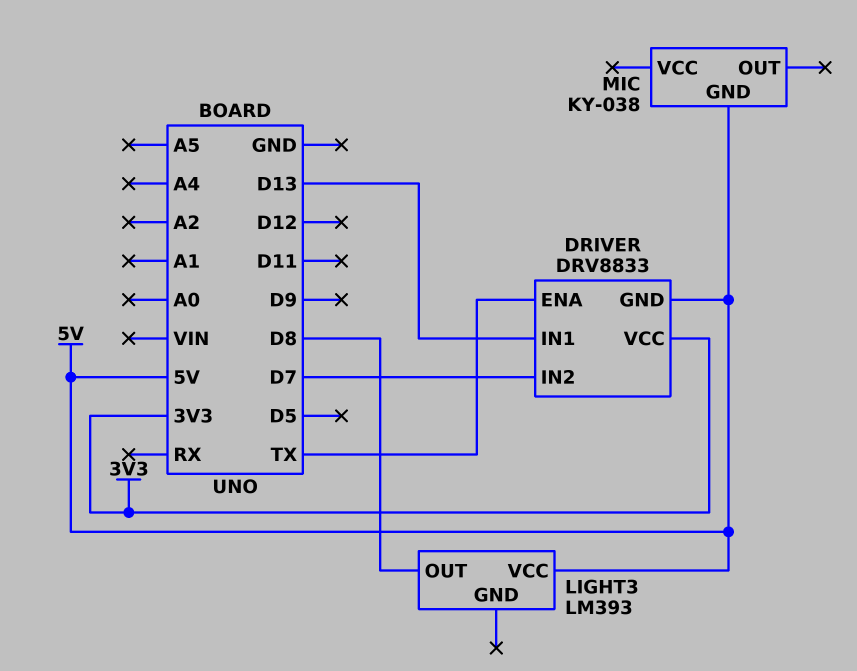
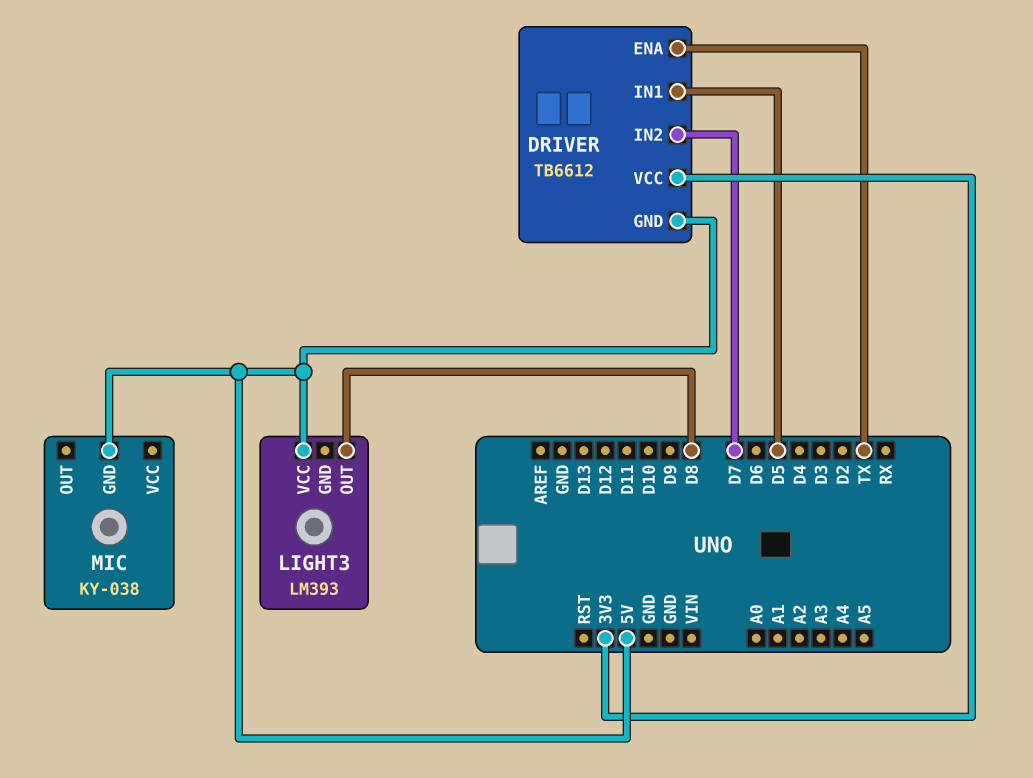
DRIVER: DRV8833 -> TB6612
DRIVER pin IN1: D13 -> D5

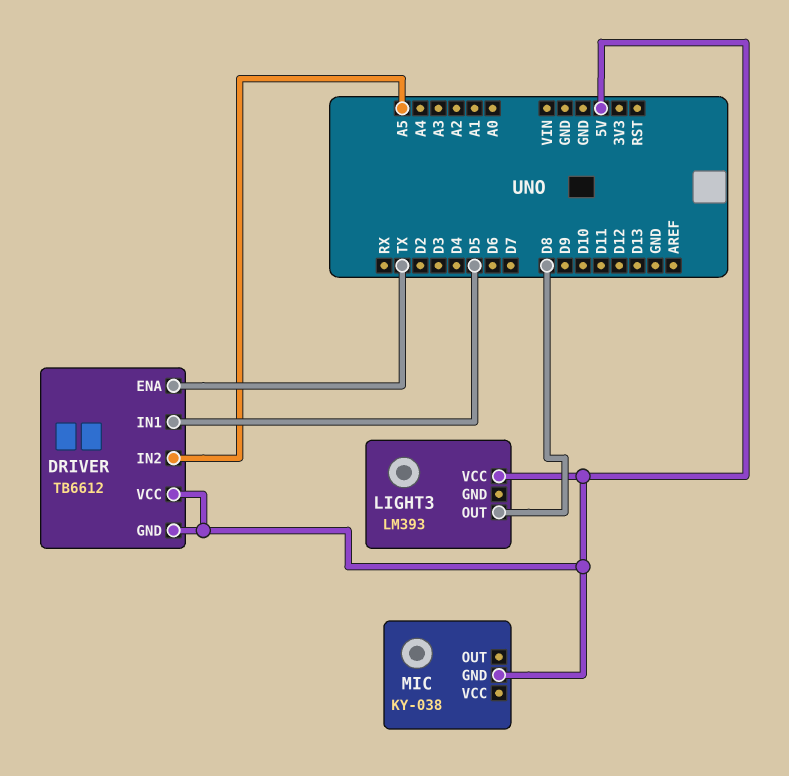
DRIVER pin IN2: D7 -> A5
DRIVER pin VCC: 3V3 -> 5V

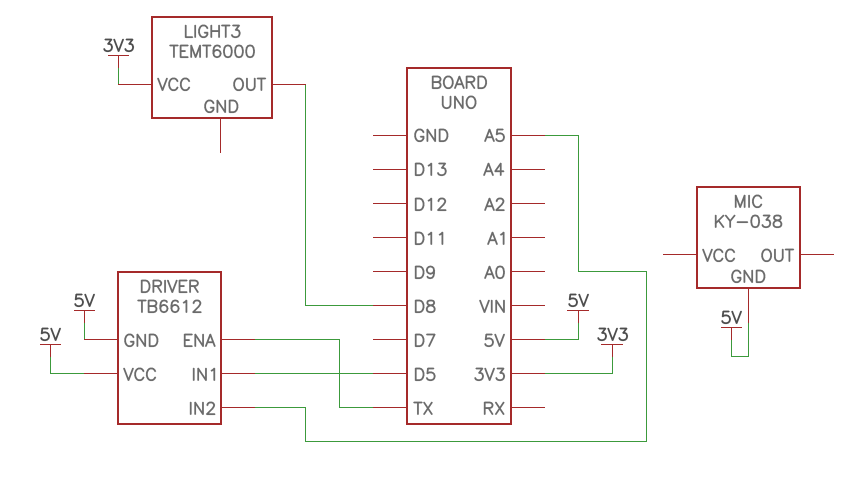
LIGHT3: LM393 -> TEMT6000
LIGHT3 pin VCC: 5V -> 3V3

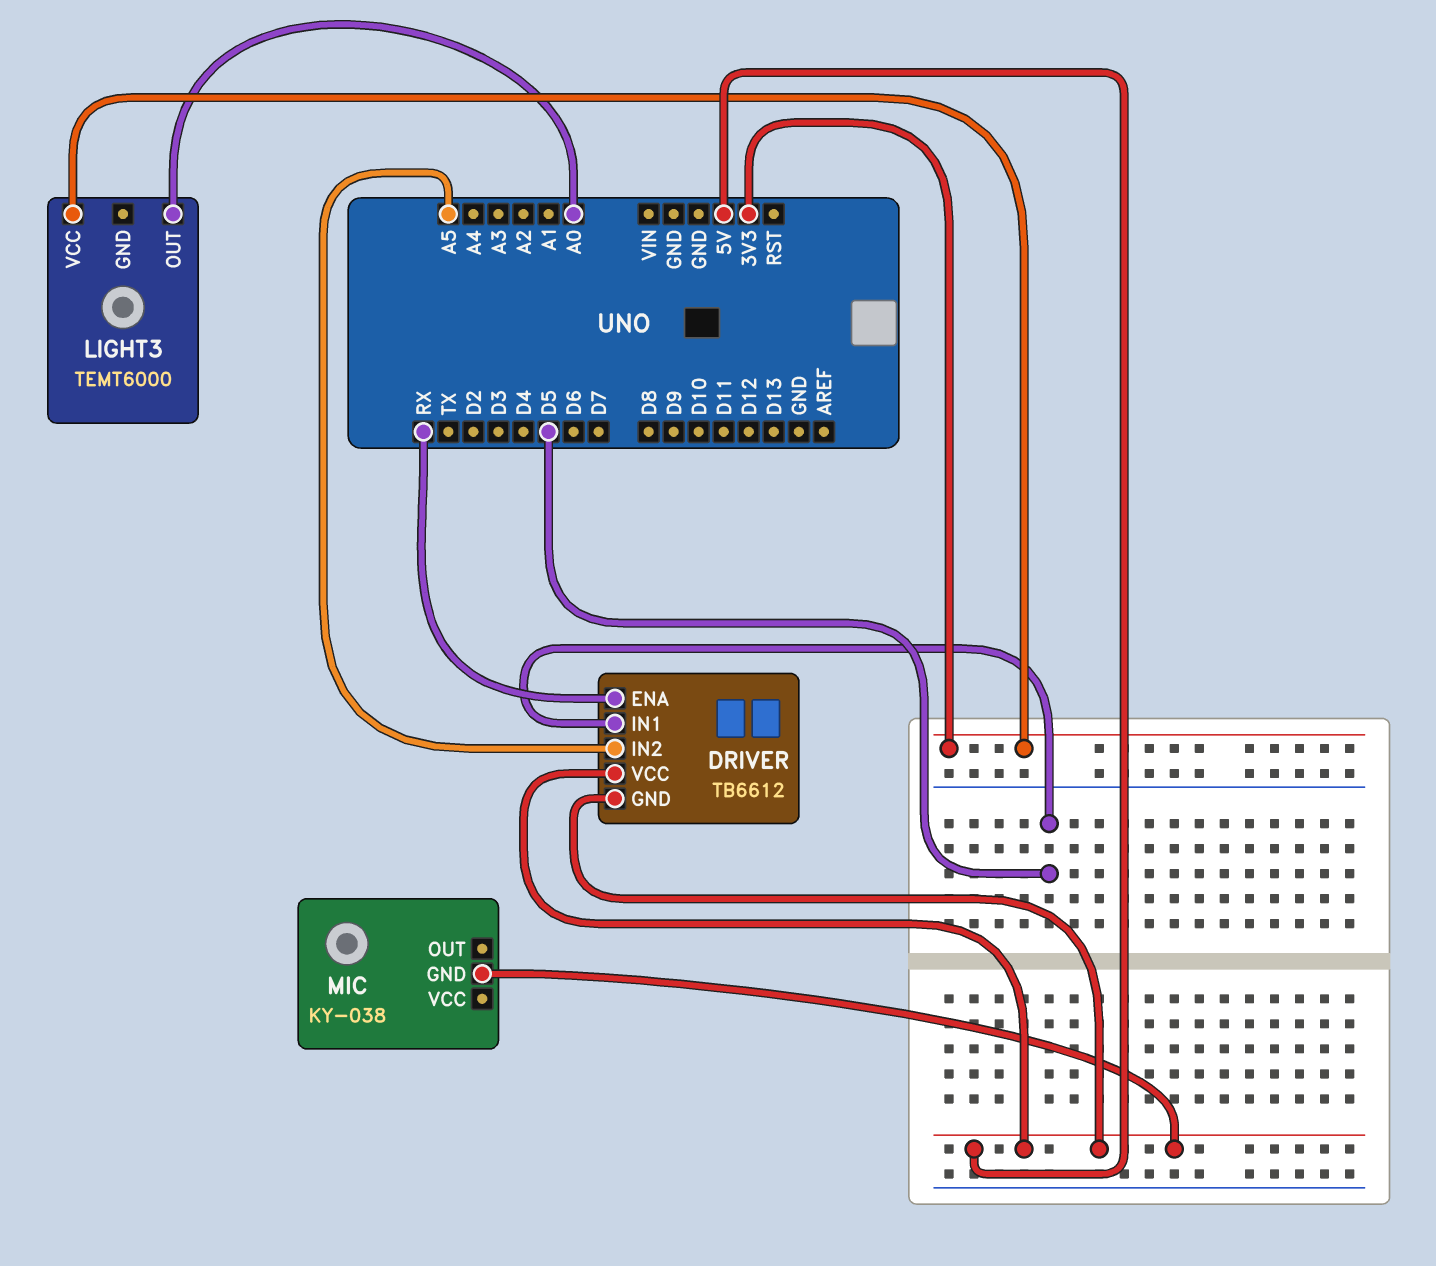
DRIVER pin ENA: TX -> RX
LIGHT3 pin OUT: D8 -> A0

